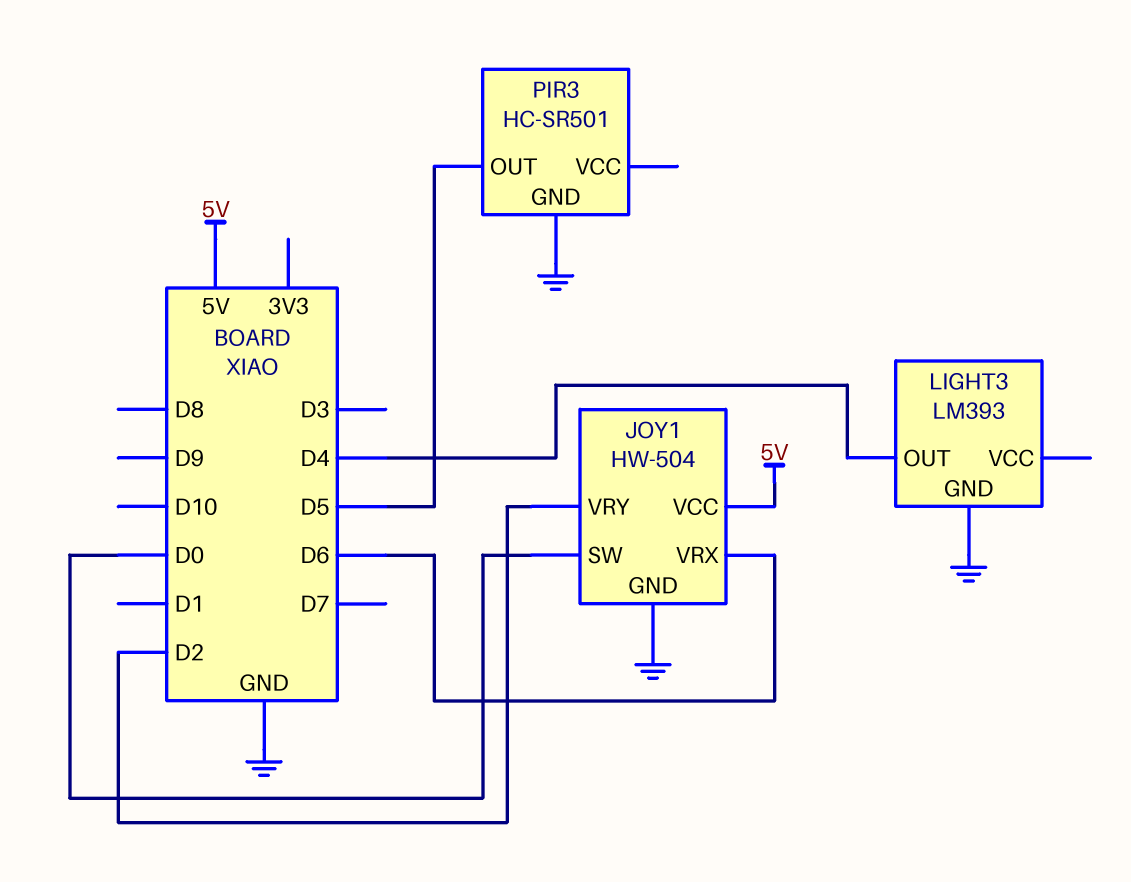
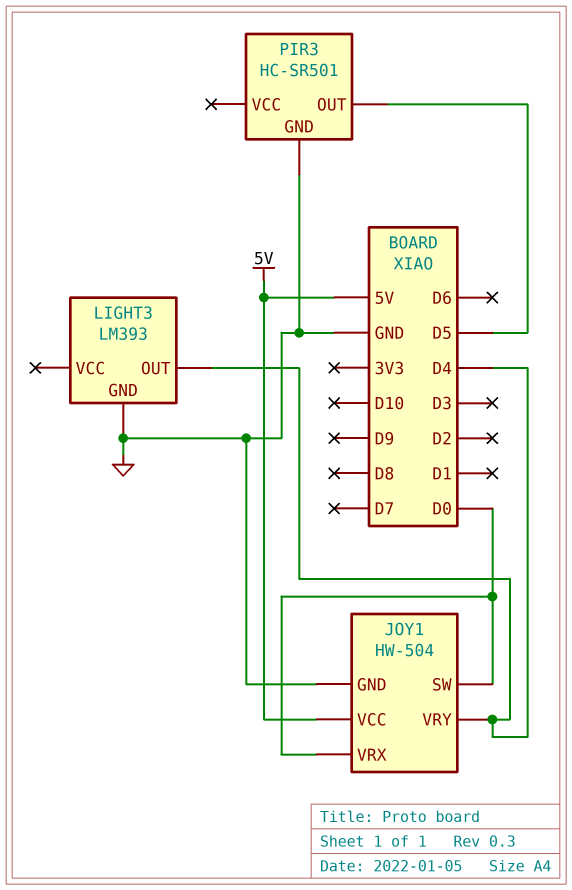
JOY1 pin VRX: D6 -> D0
JOY1 pin VRY: D2 -> D4

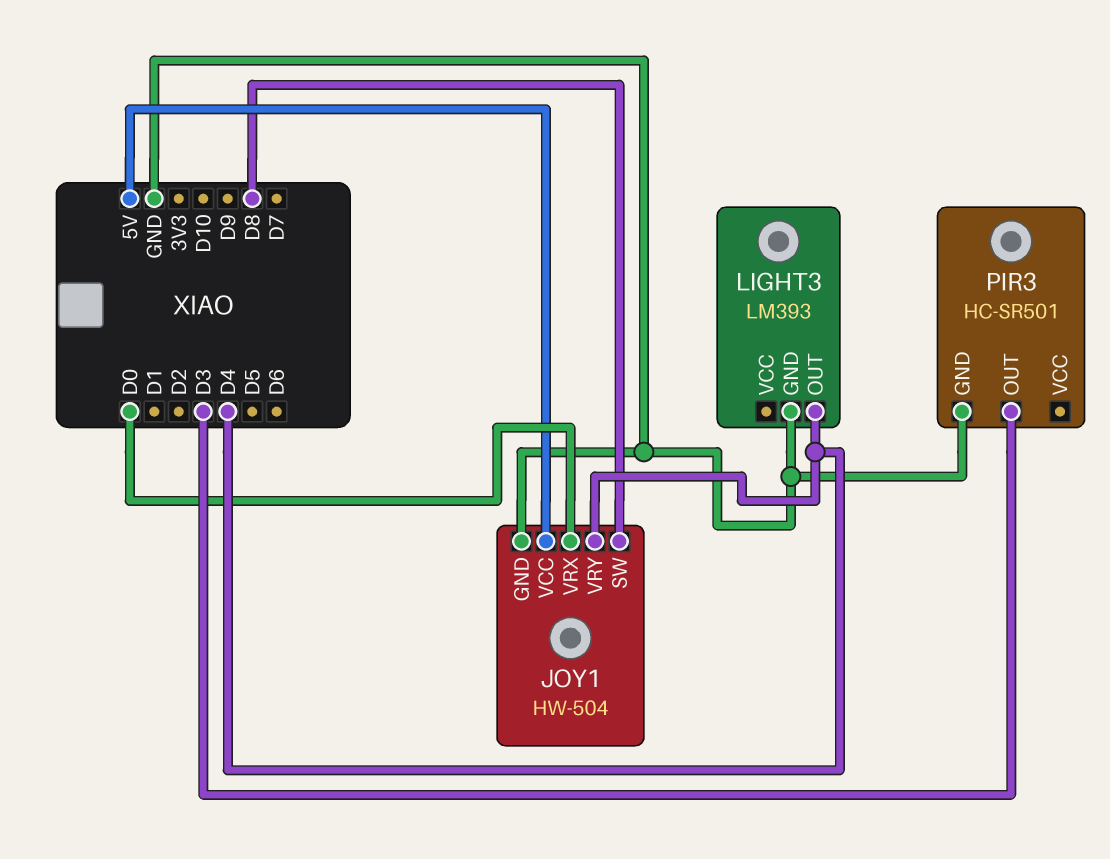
JOY1 pin SW: D0 -> D8
PIR3 pin OUT: D5 -> D3

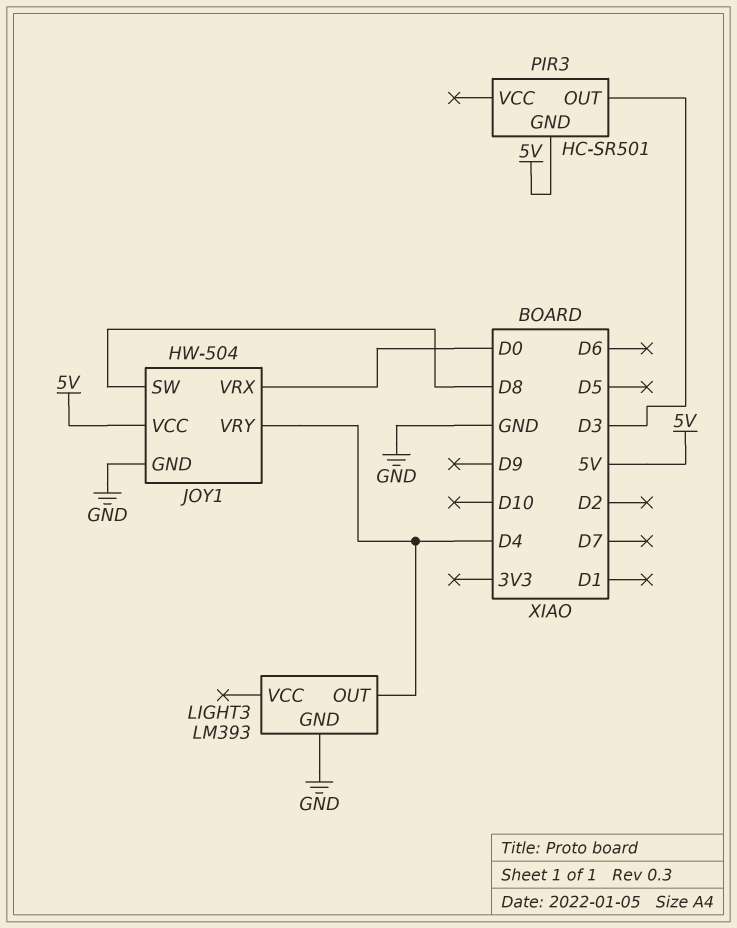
PIR3 pin GND: GND -> 5V

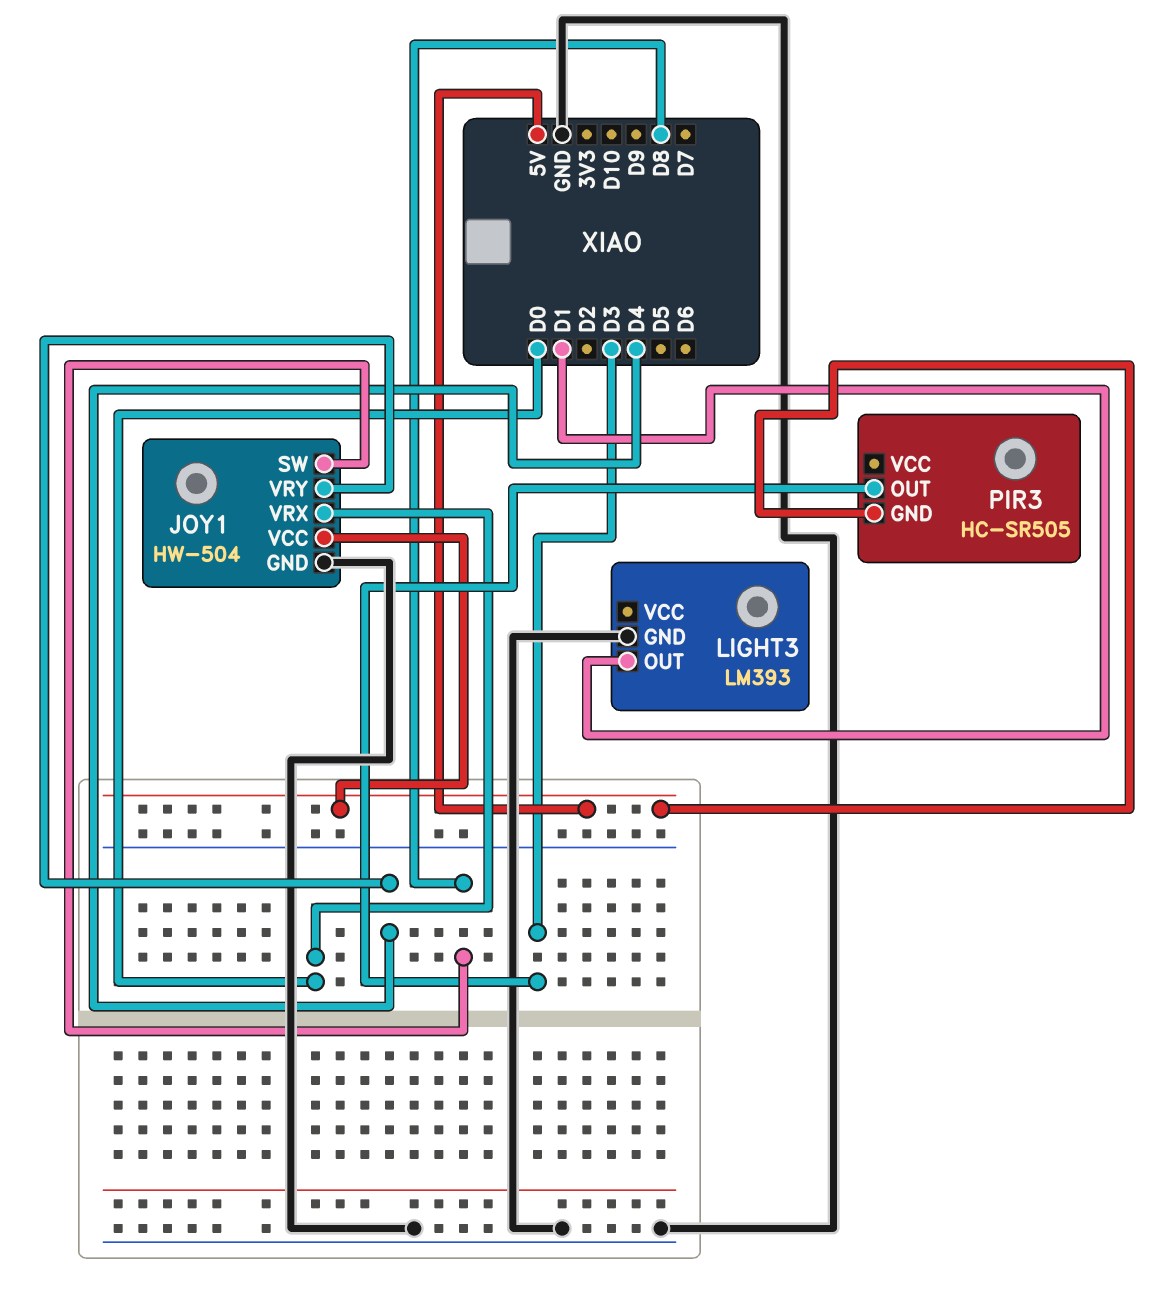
LIGHT3 pin OUT: D4 -> D1
PIR3: HC-SR501 -> HC-SR505

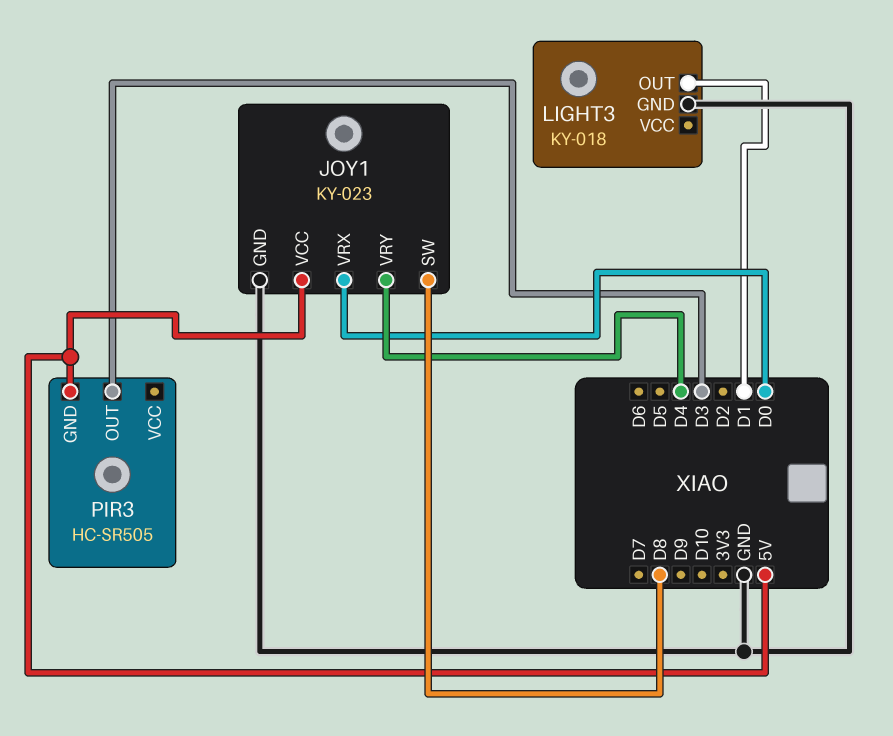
JOY1: HW-504 -> KY-023
LIGHT3: LM393 -> KY-018

